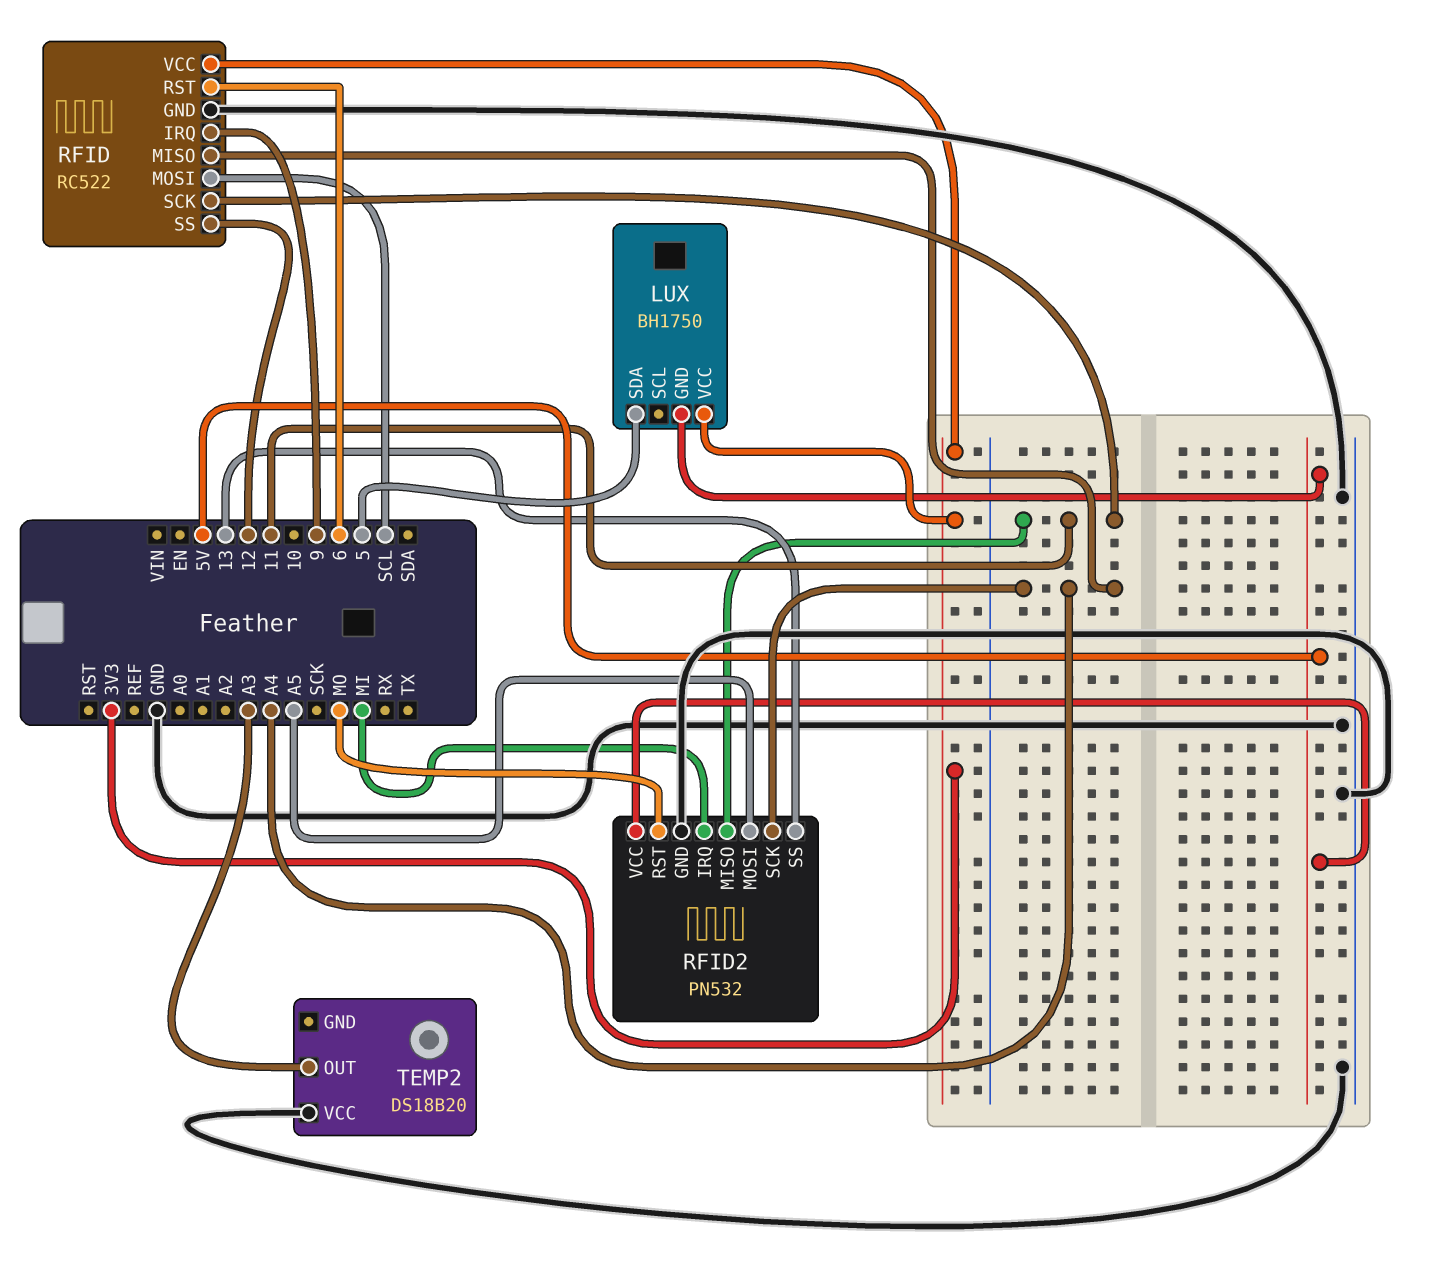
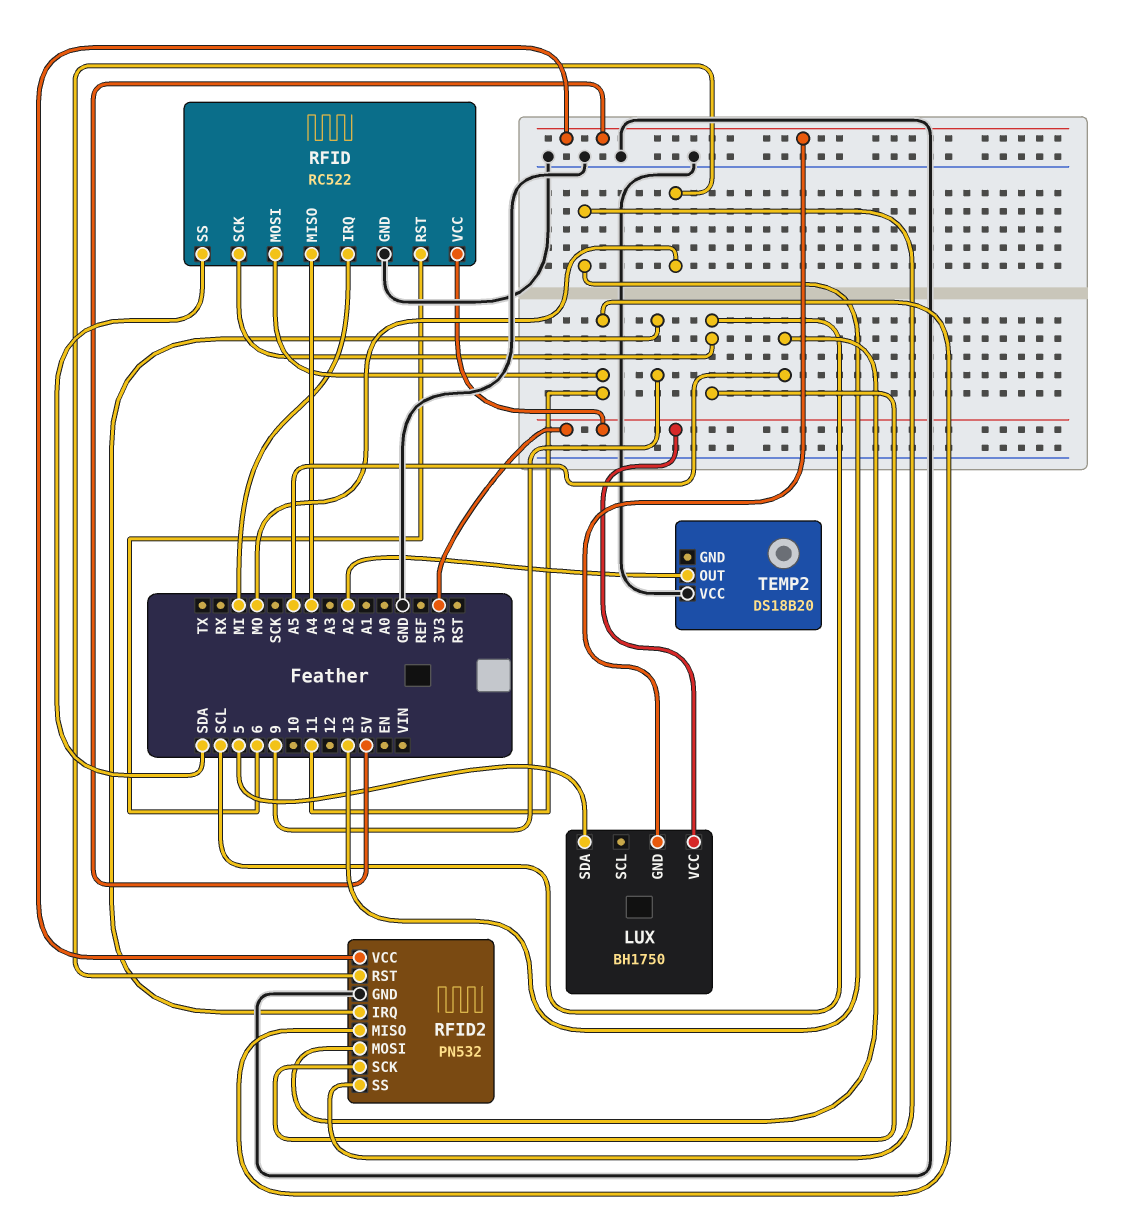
RFID pin IRQ: 9 -> MI
RFID pin MOSI: SCL -> 11
RFID pin SCK: 11 -> SCL
RFID pin SS: 12 -> SDA
RFID2 pin IRQ: MI -> 9
RFID2 pin SCK: A4 -> SCL
TEMP2 pin OUT: A3 -> A2

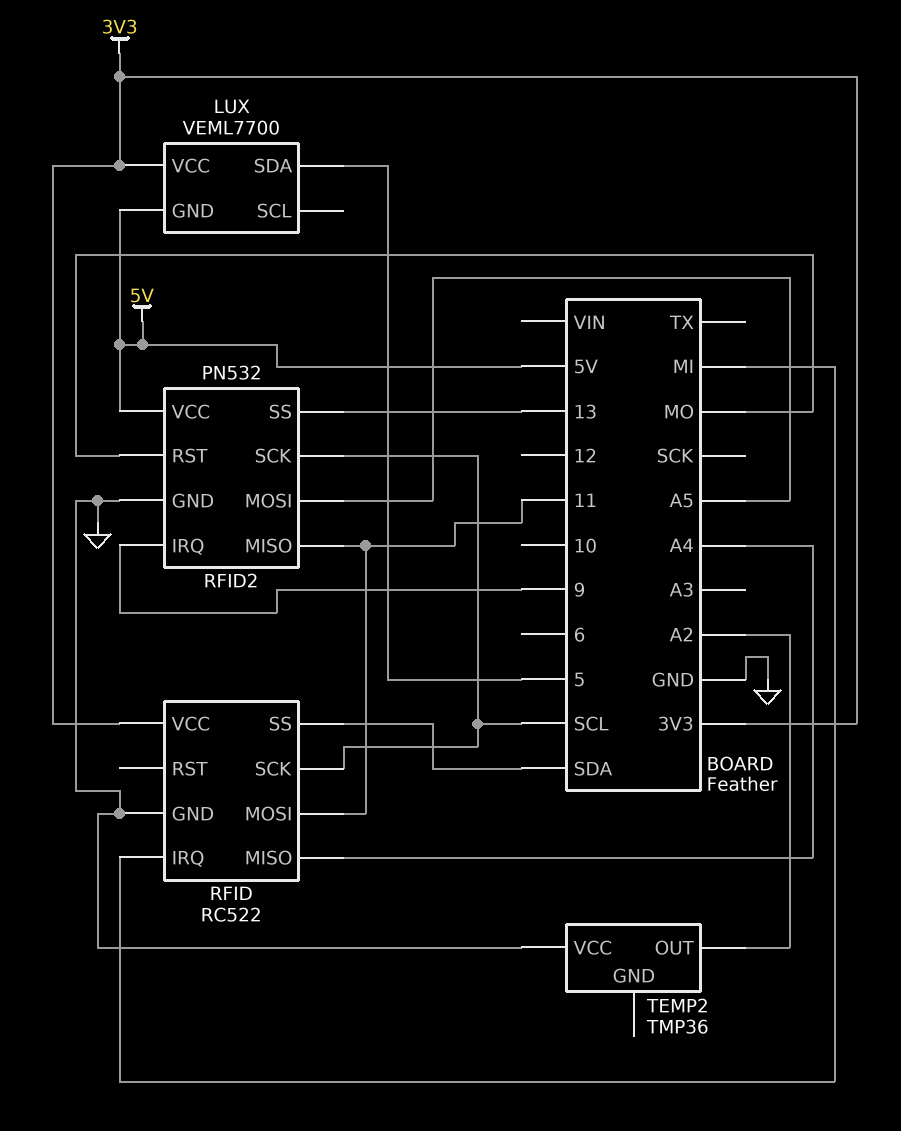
LUX: BH1750 -> VEML7700
RFID pin RST: 6 -> none
TEMP2: DS18B20 -> TMP36

